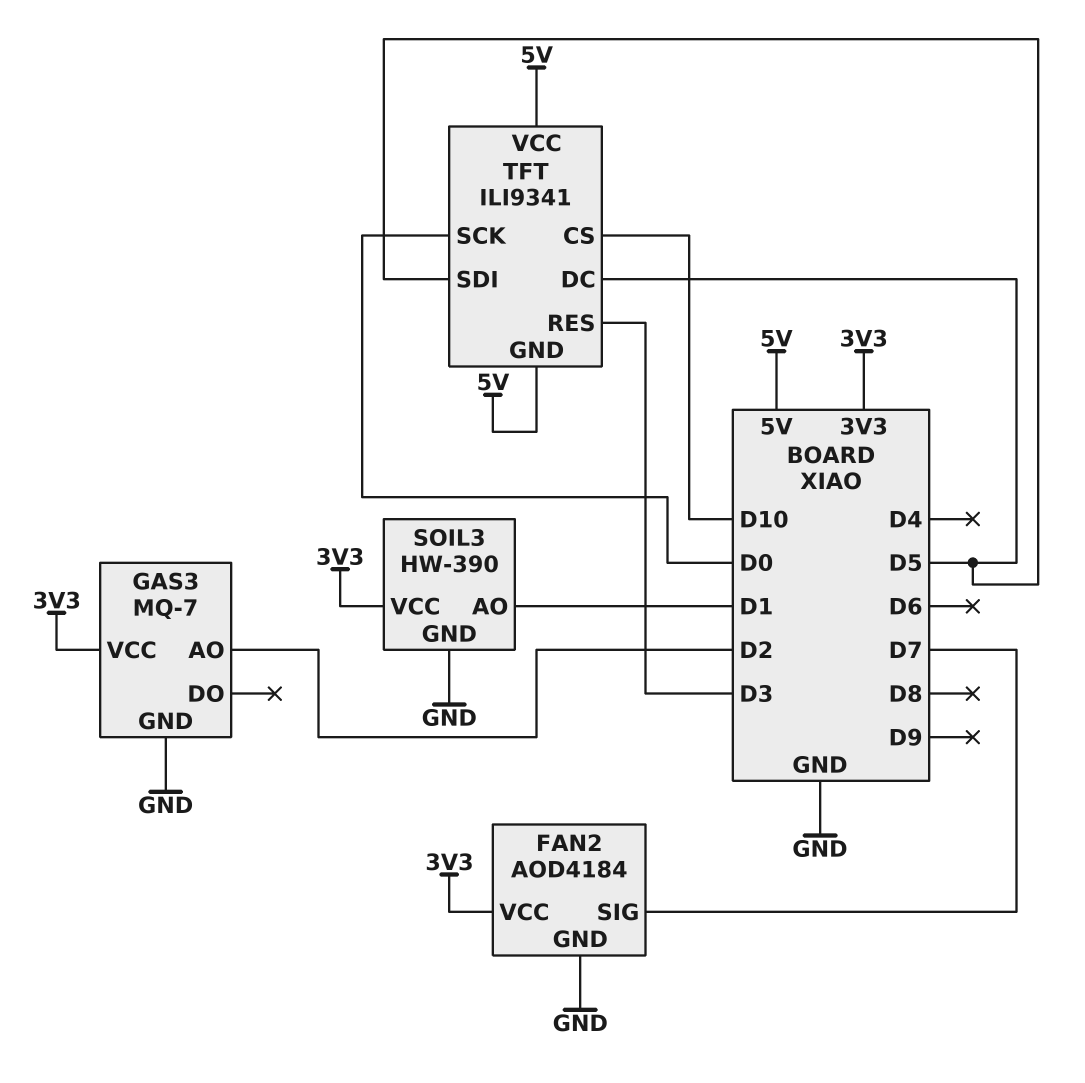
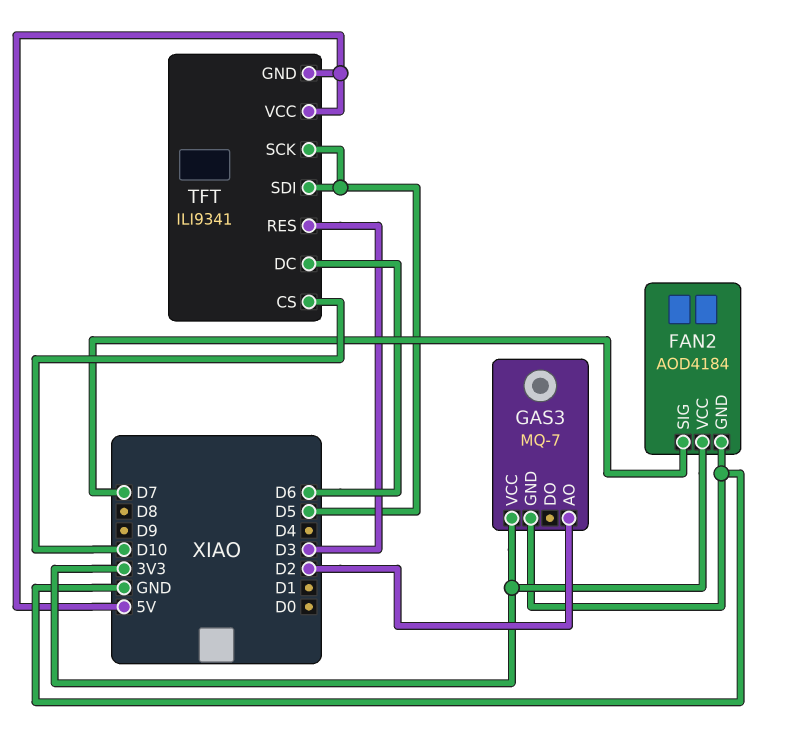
SOIL3: HW-390 -> none
SOIL3 pin AO: D1 -> none
SOIL3 pin GND: GND -> none
SOIL3 pin VCC: 3V3 -> none
TFT pin DC: D5 -> D6
TFT pin SCK: D0 -> D5

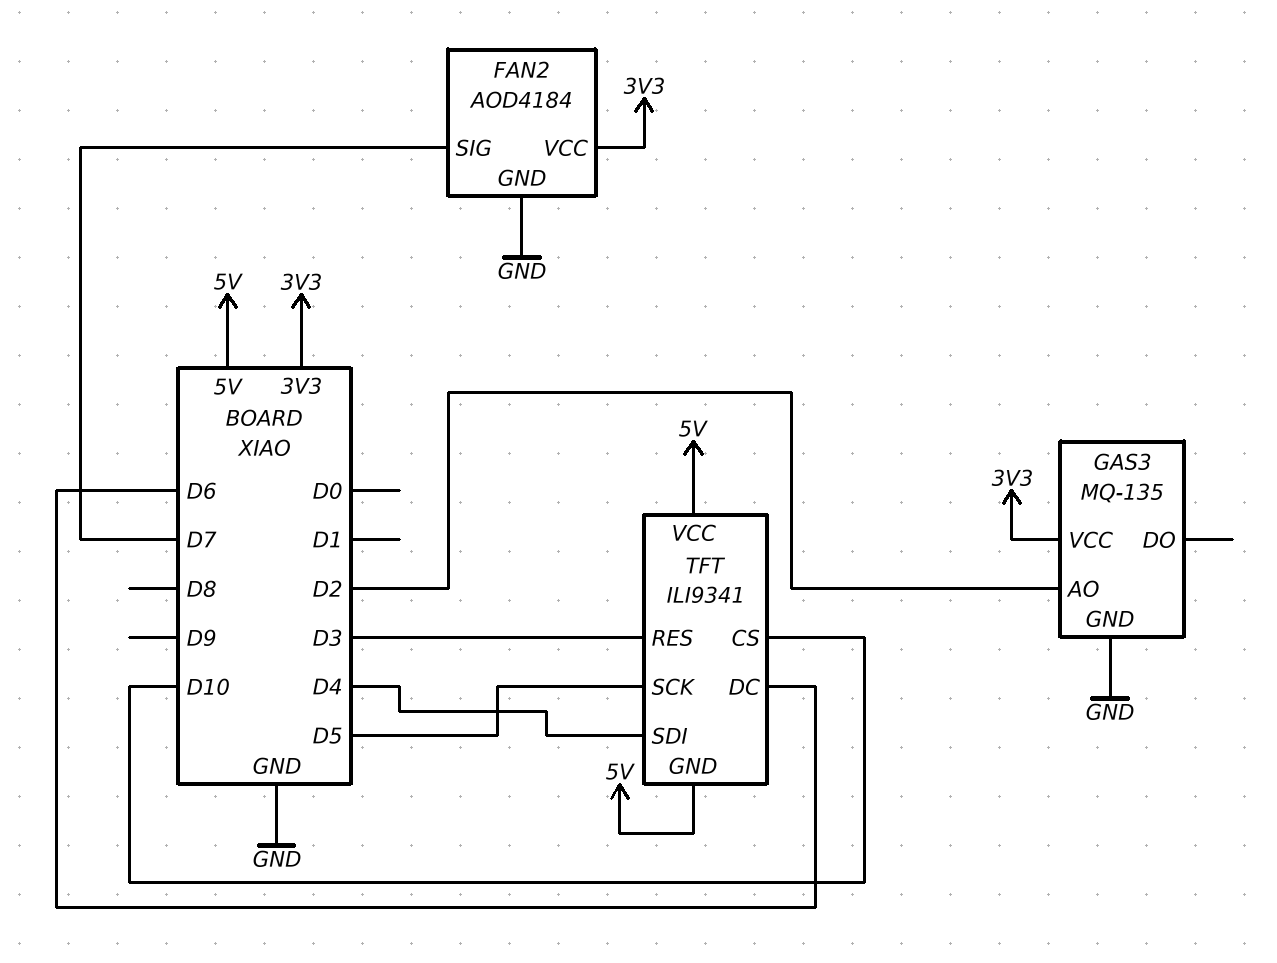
GAS3: MQ-7 -> MQ-135
TFT pin SDI: D5 -> D4

